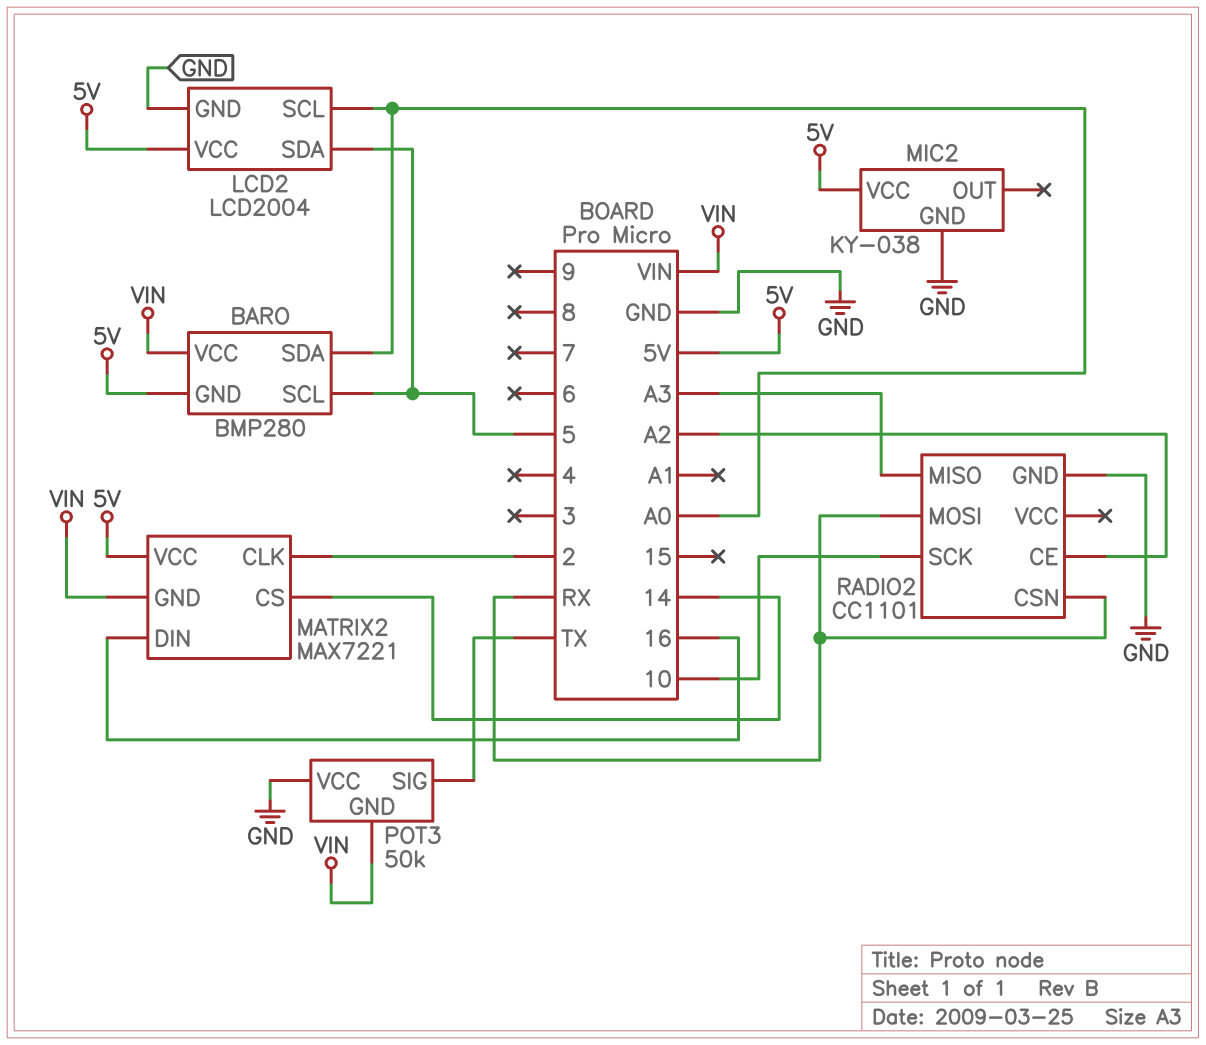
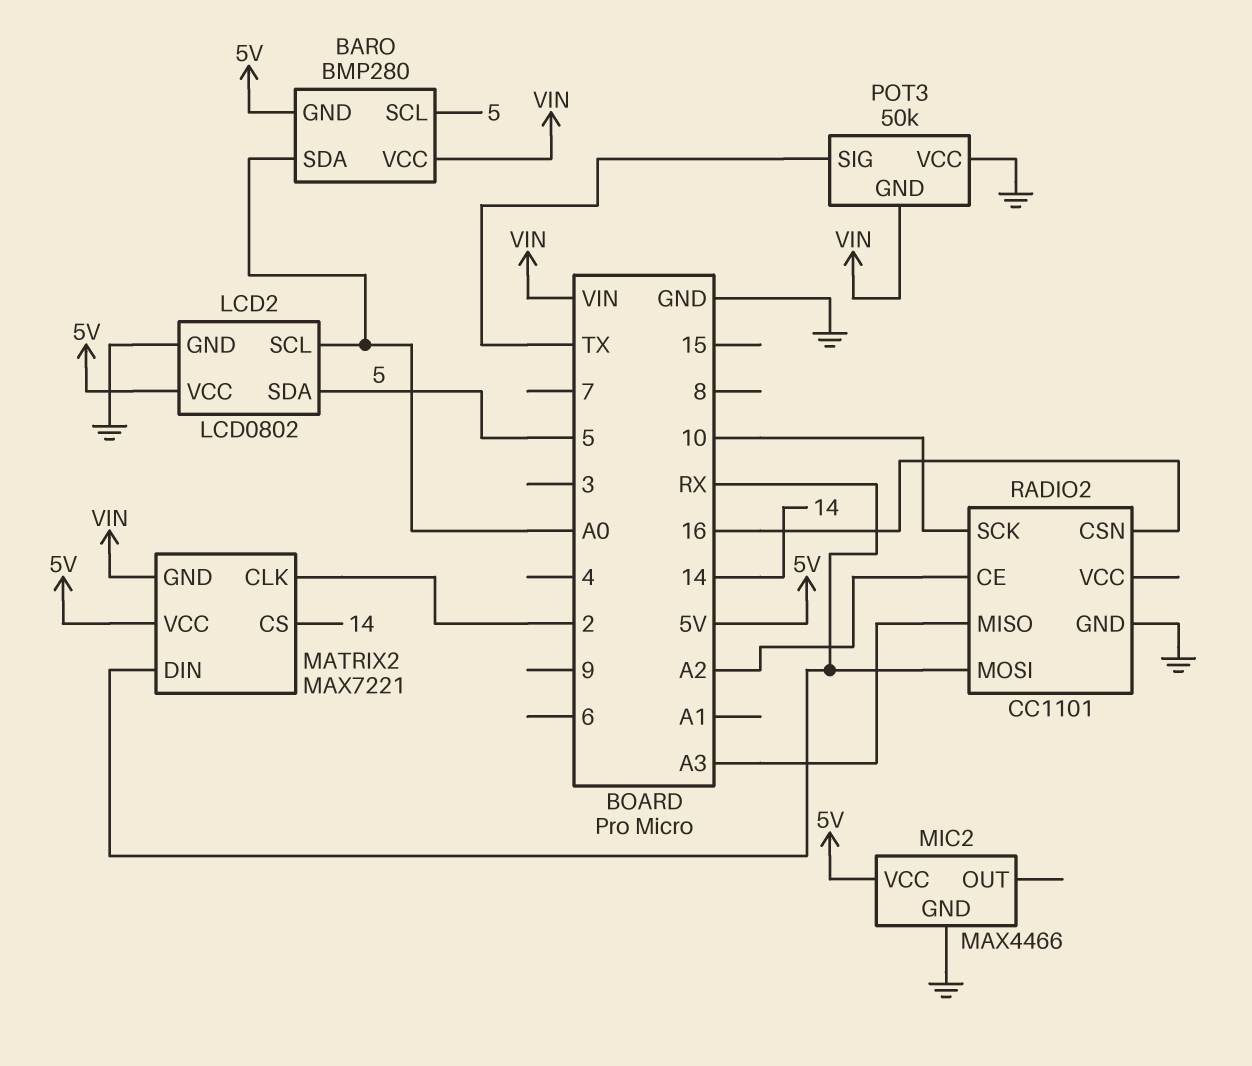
LCD2: LCD2004 -> LCD0802
MATRIX2 pin DIN: 16 -> RX
MIC2: KY-038 -> MAX4466
RADIO2 pin CSN: RX -> 16

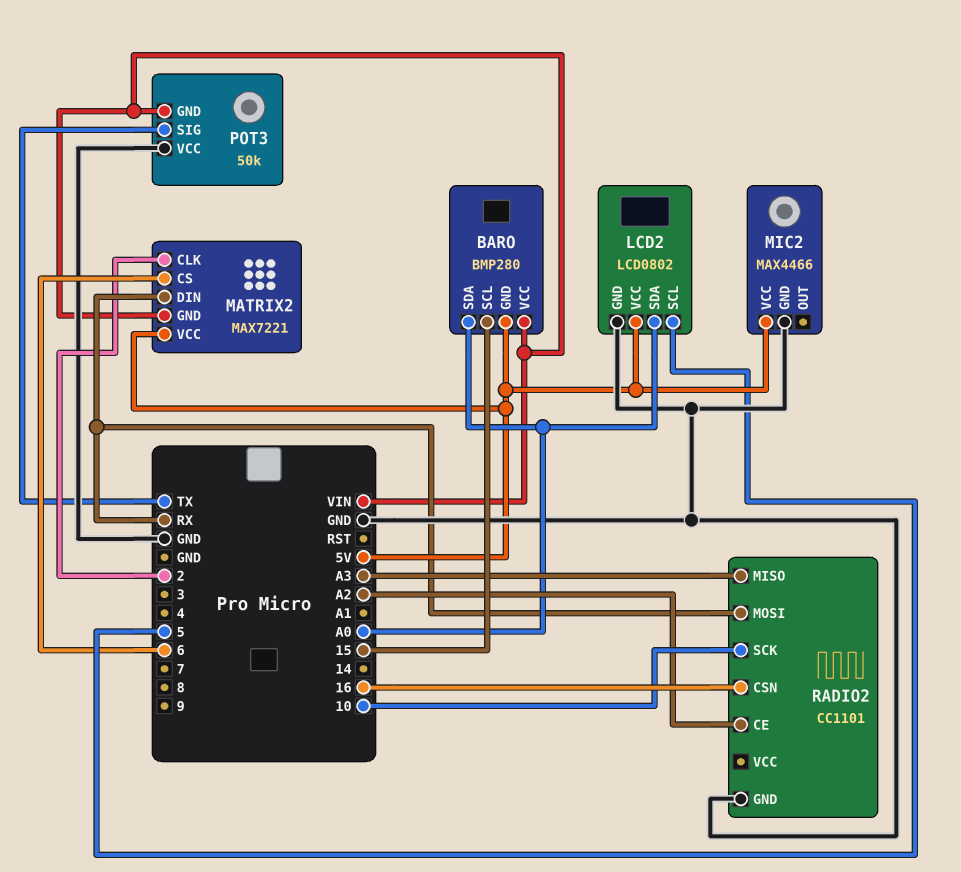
BARO pin SCL: 5 -> 15
LCD2 pin SCL: A0 -> 5
LCD2 pin SDA: 5 -> A0
MATRIX2 pin CS: 14 -> 6

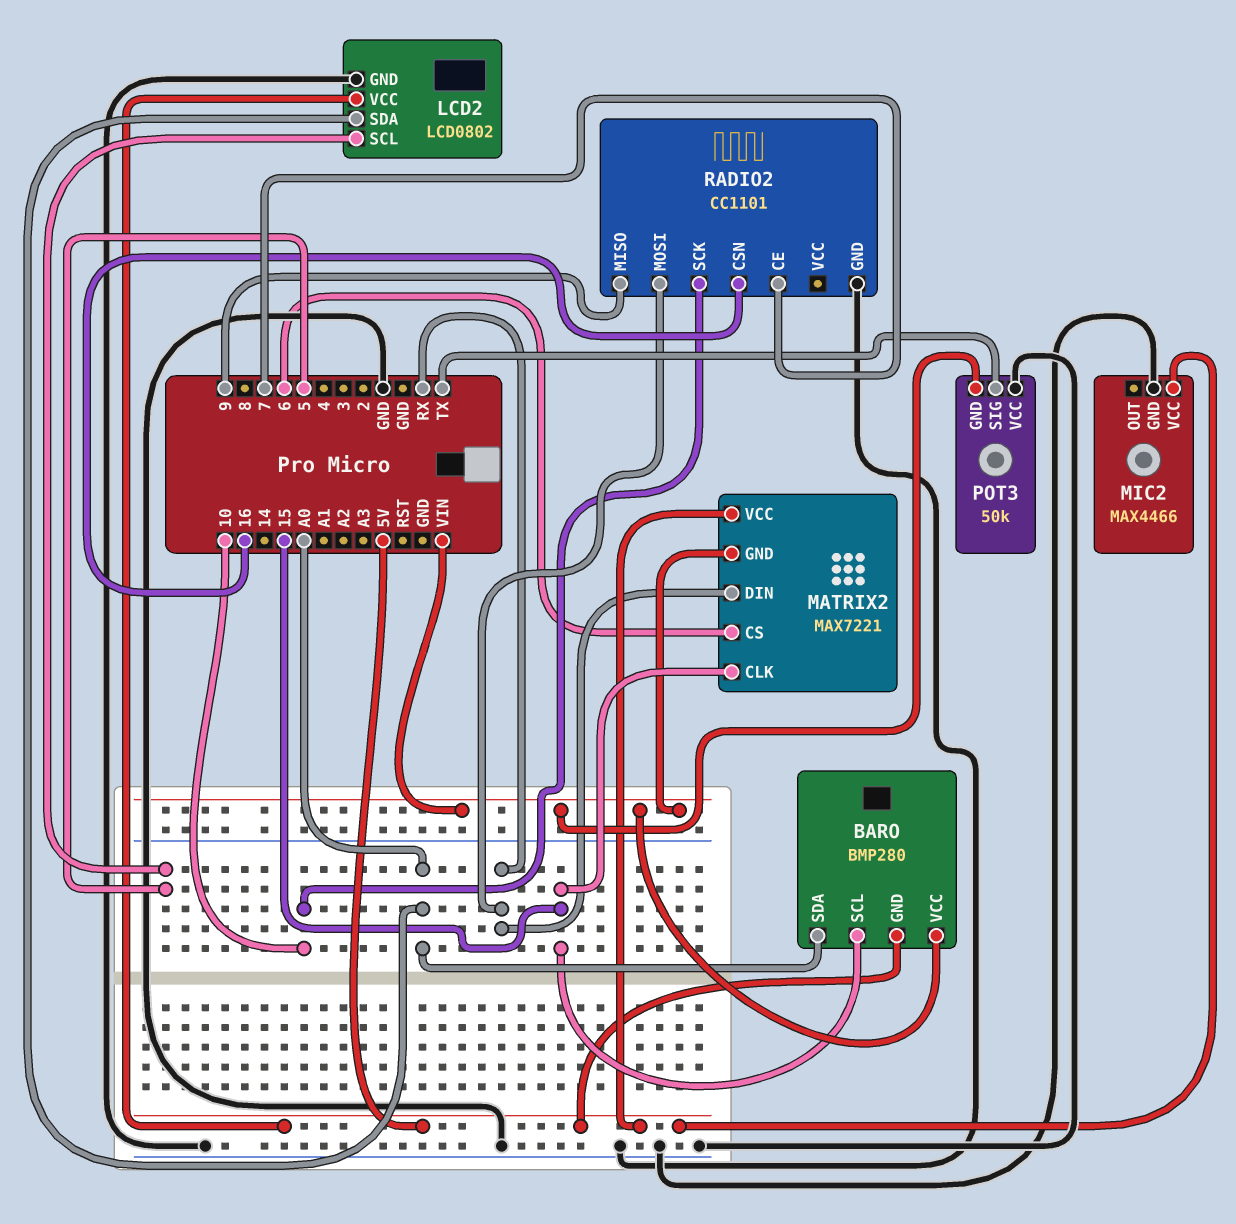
MATRIX2 pin CLK: 2 -> 15
RADIO2 pin CE: A2 -> 7
RADIO2 pin MISO: A3 -> 9

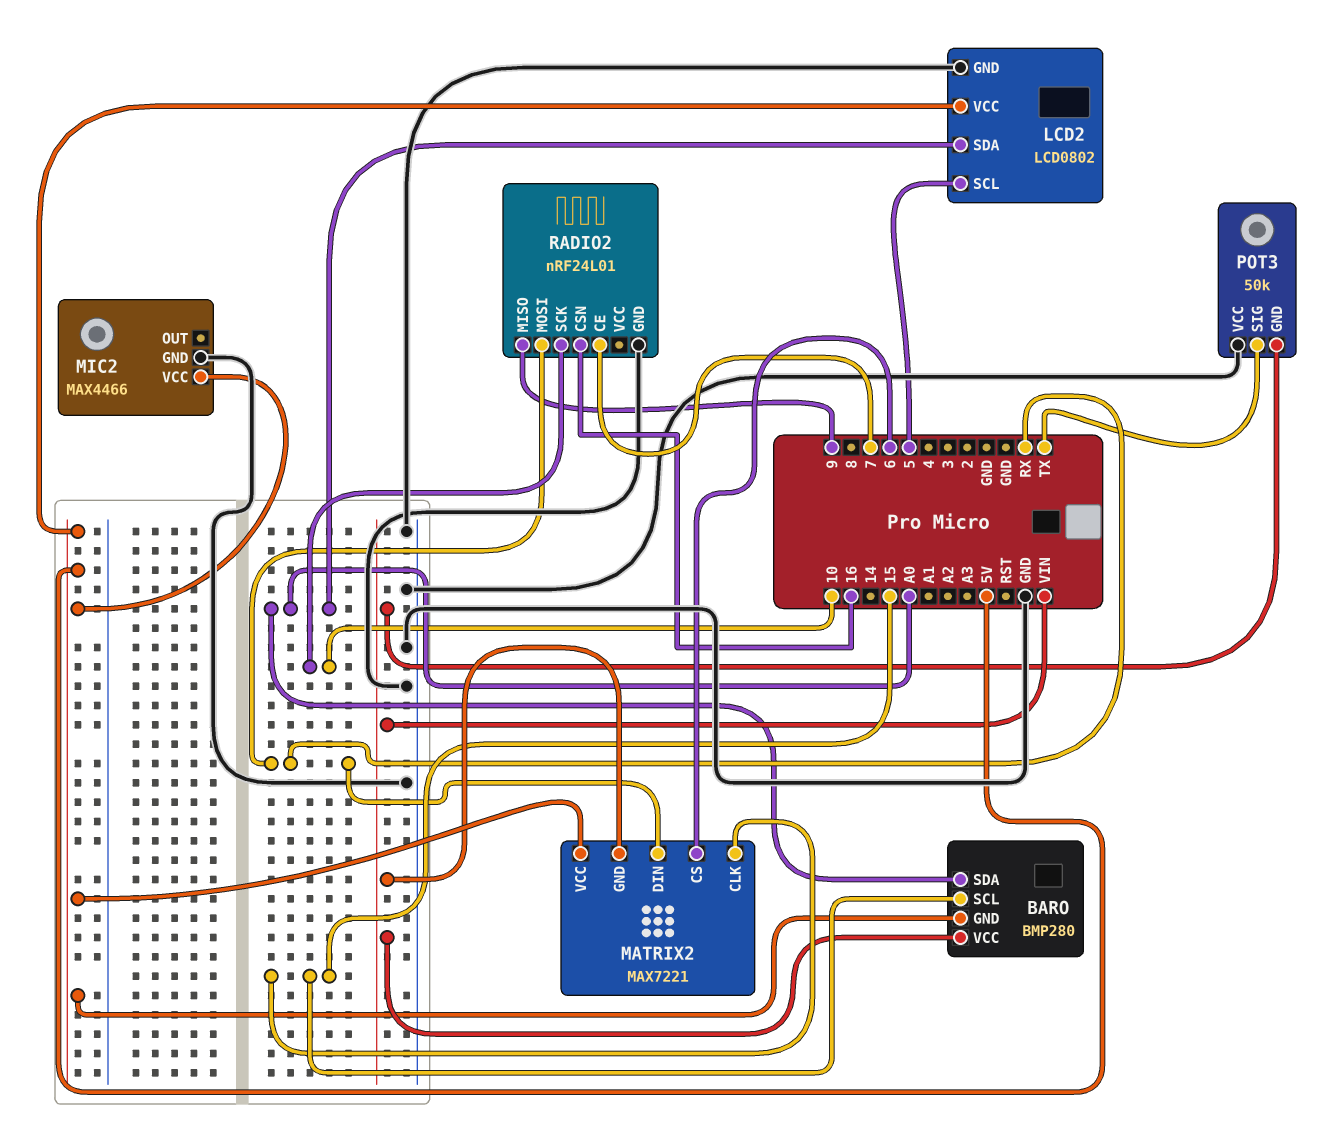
RADIO2: CC1101 -> nRF24L01

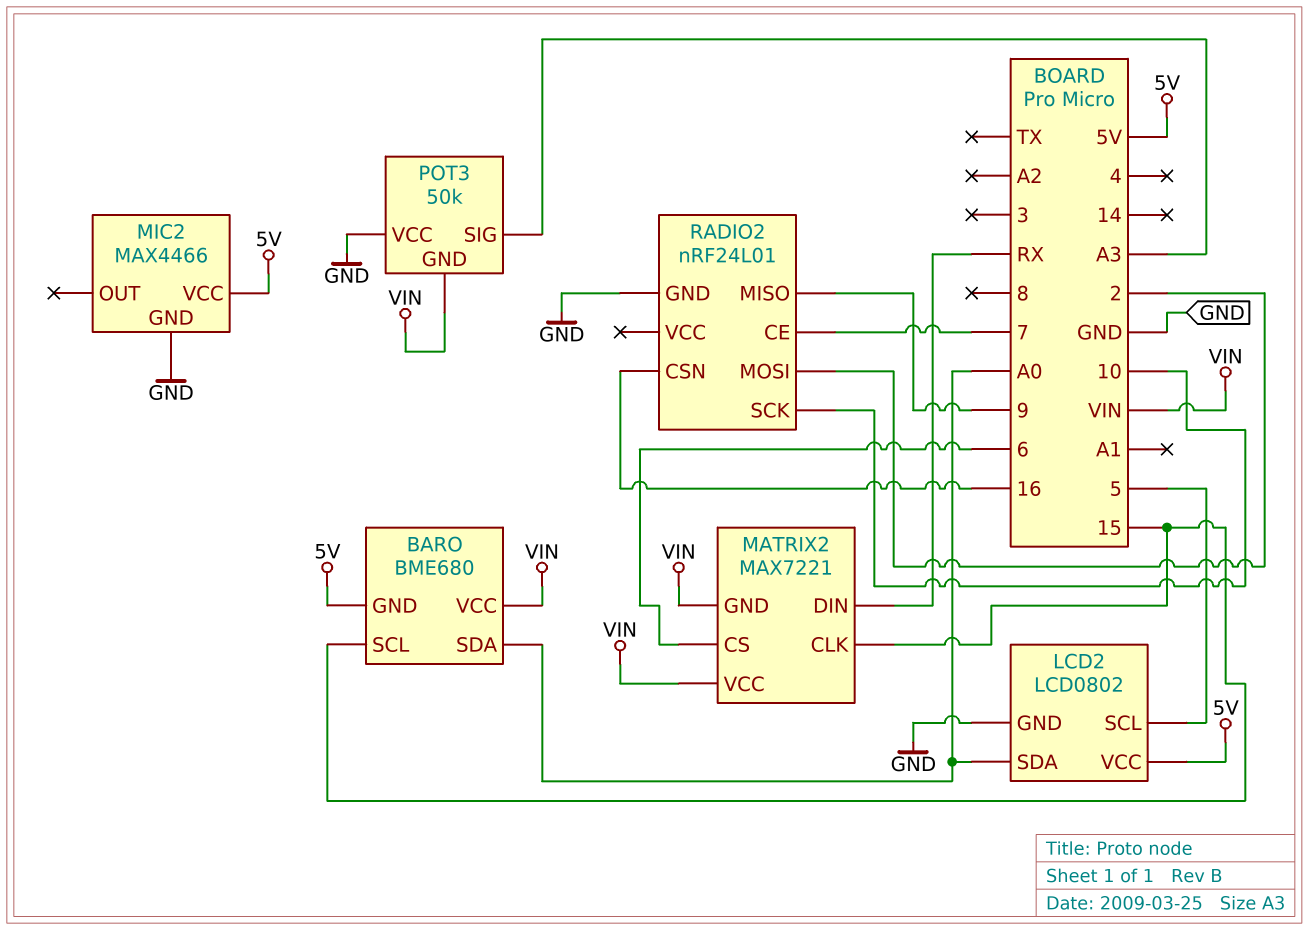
BARO: BMP280 -> BME680
MATRIX2 pin VCC: 5V -> VIN
POT3 pin SIG: TX -> A3
RADIO2 pin MOSI: RX -> 2

